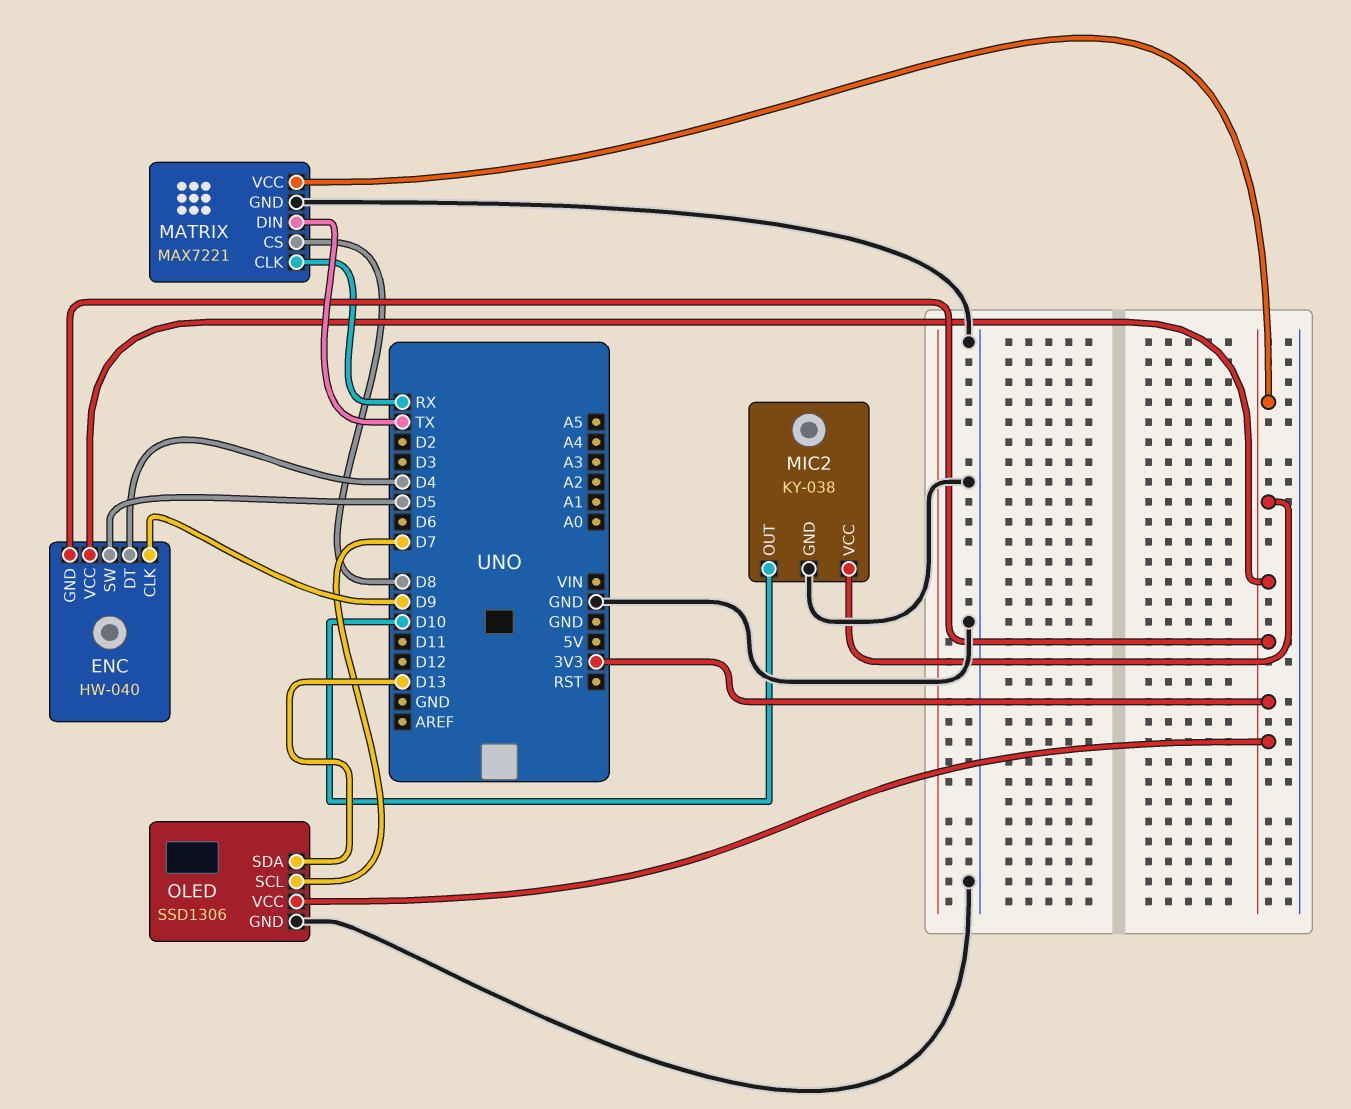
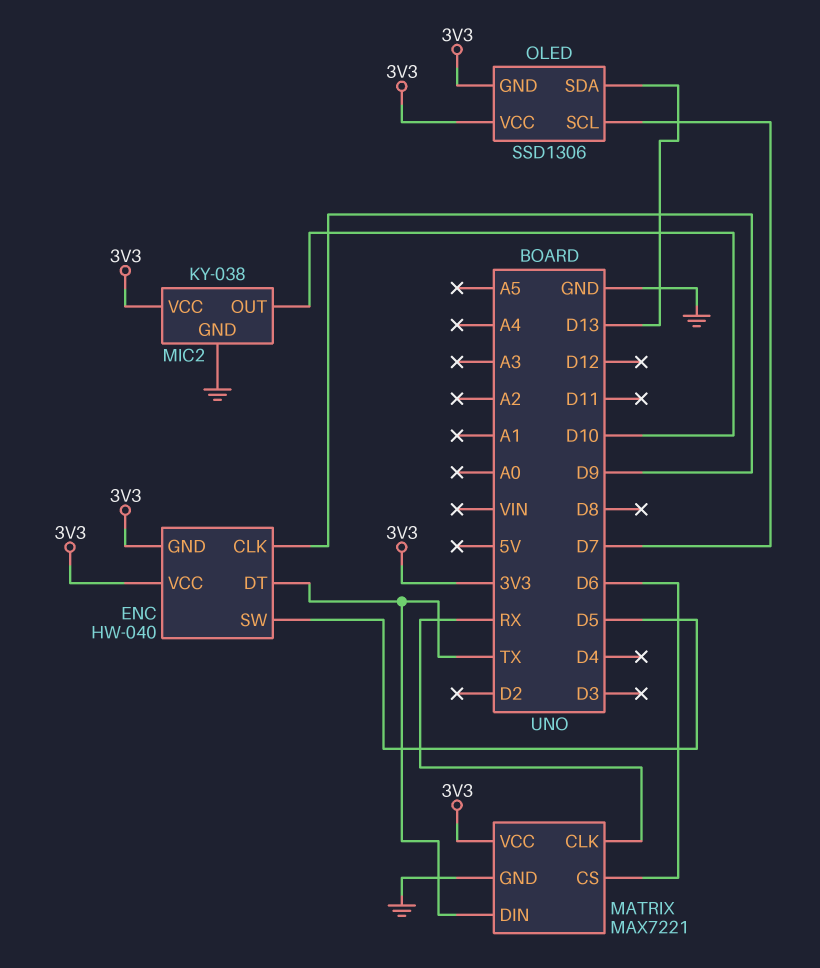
ENC pin DT: D4 -> TX
MATRIX pin CS: D8 -> D6
OLED pin GND: GND -> 3V3

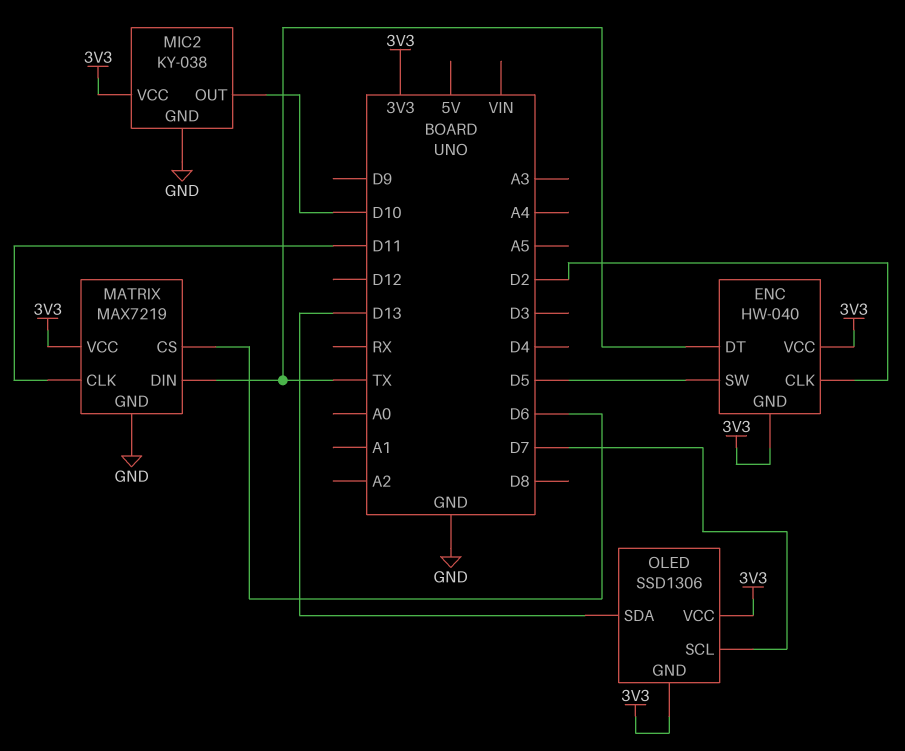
ENC pin CLK: D9 -> D2
MATRIX: MAX7221 -> MAX7219
MATRIX pin CLK: RX -> D11

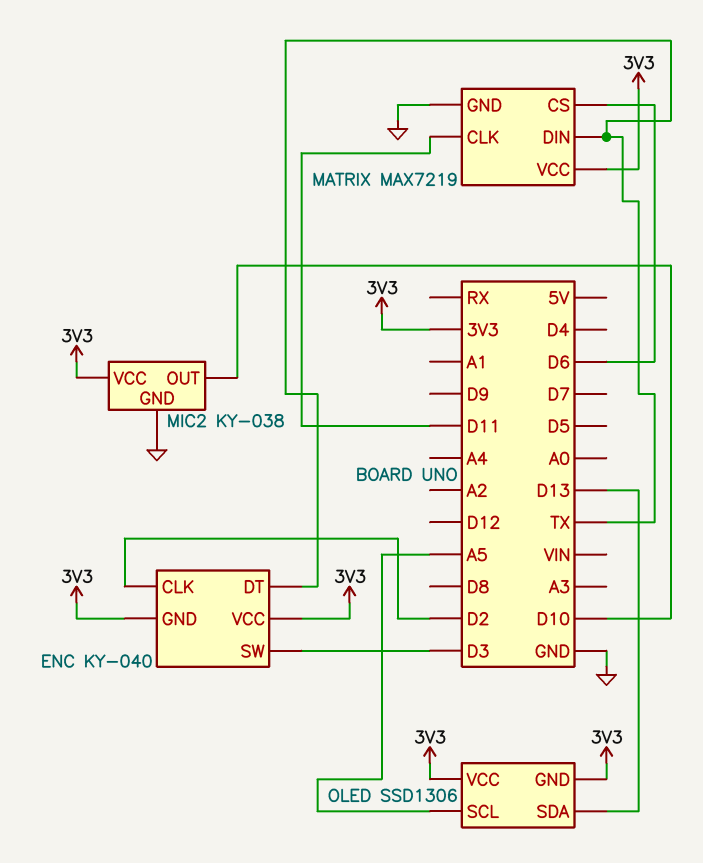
ENC: HW-040 -> KY-040
ENC pin SW: D5 -> D3
OLED pin SCL: D7 -> A5

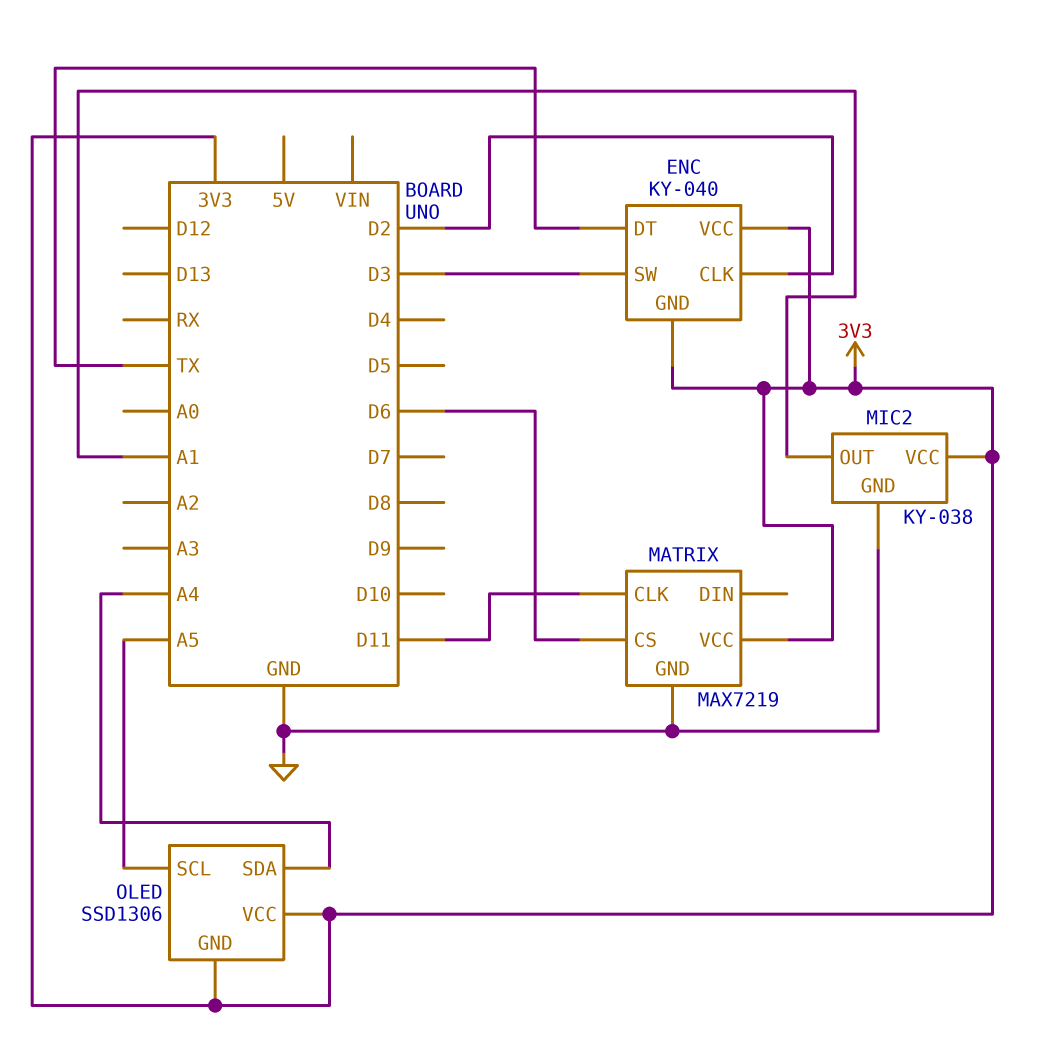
MATRIX pin DIN: TX -> none
MIC2 pin OUT: D10 -> A1
OLED pin SDA: D13 -> A4

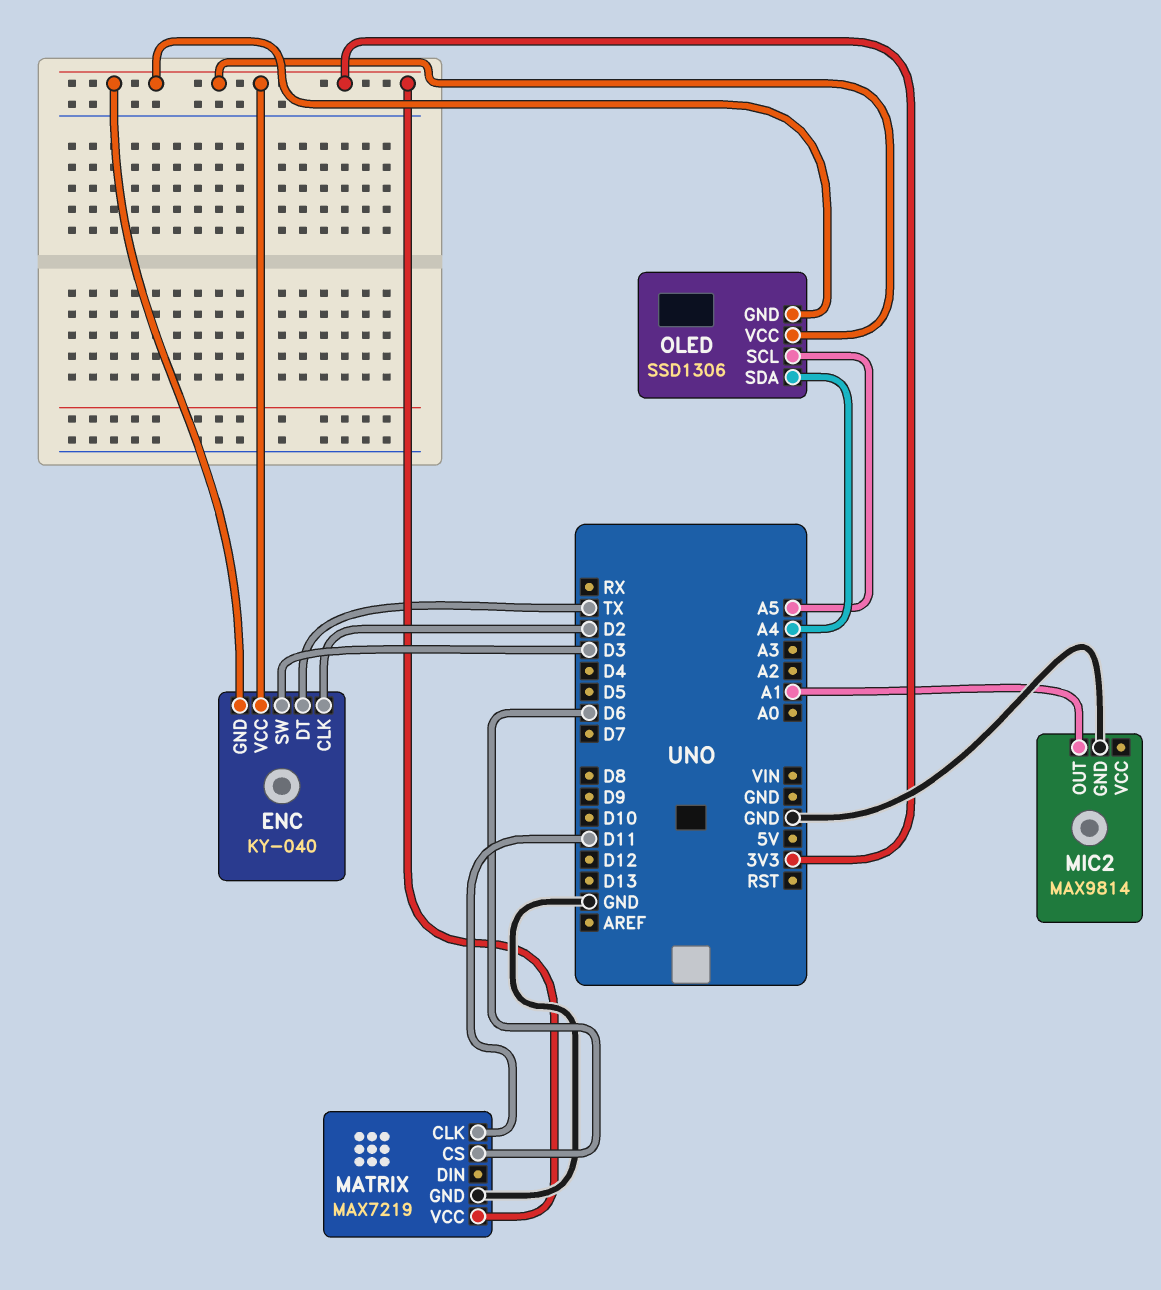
MIC2: KY-038 -> MAX9814
MIC2 pin VCC: 3V3 -> none

